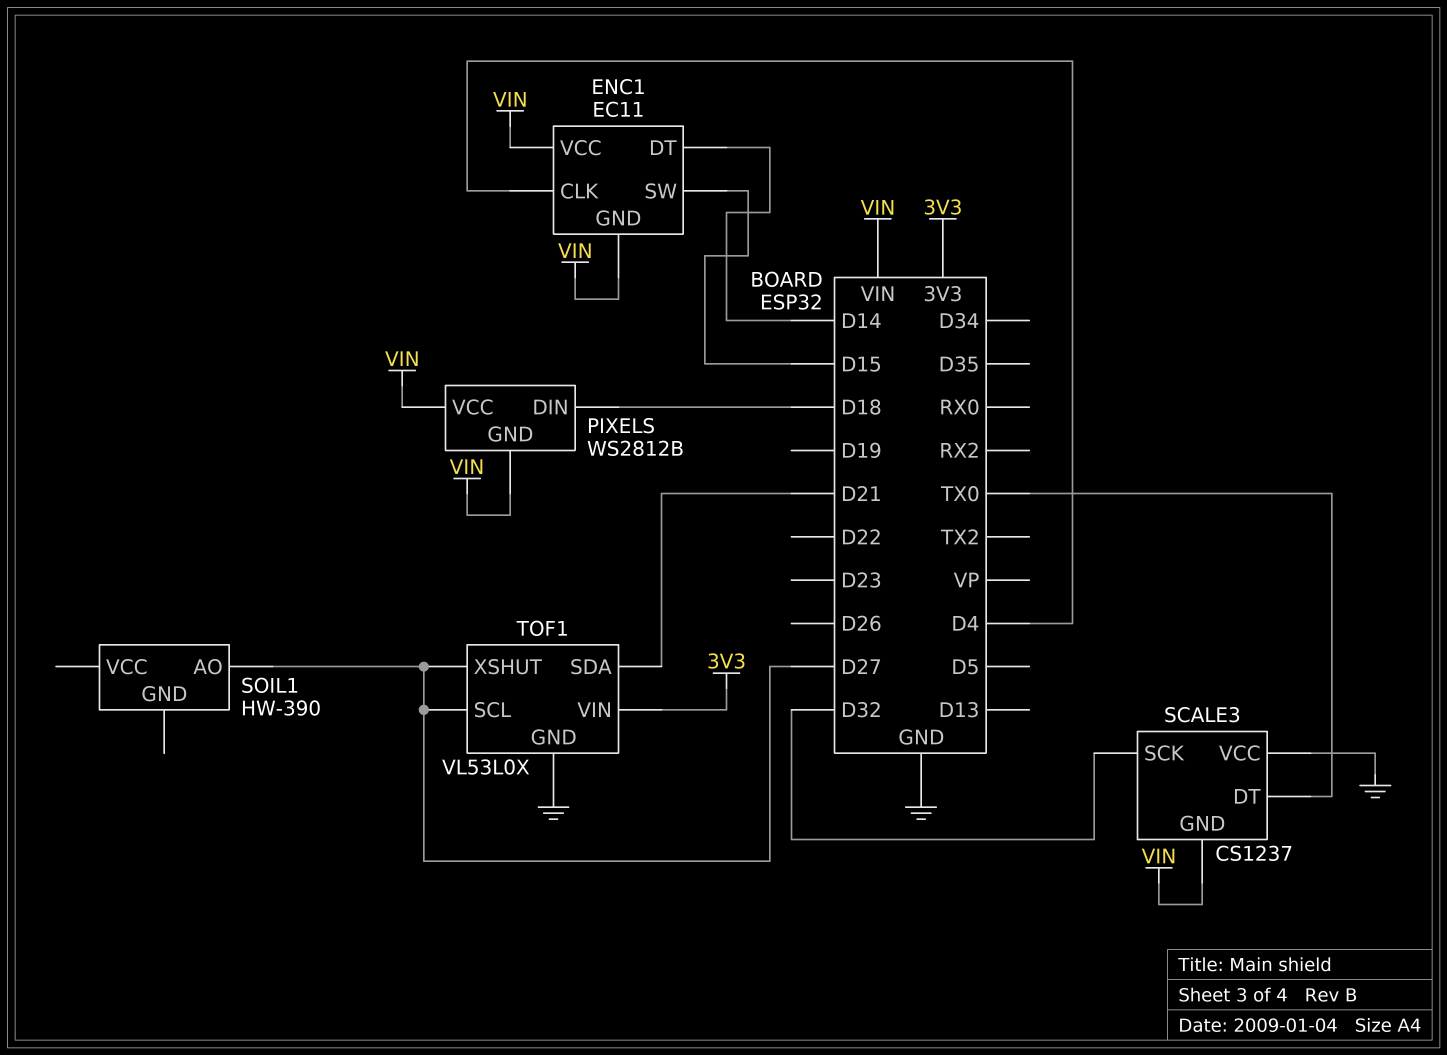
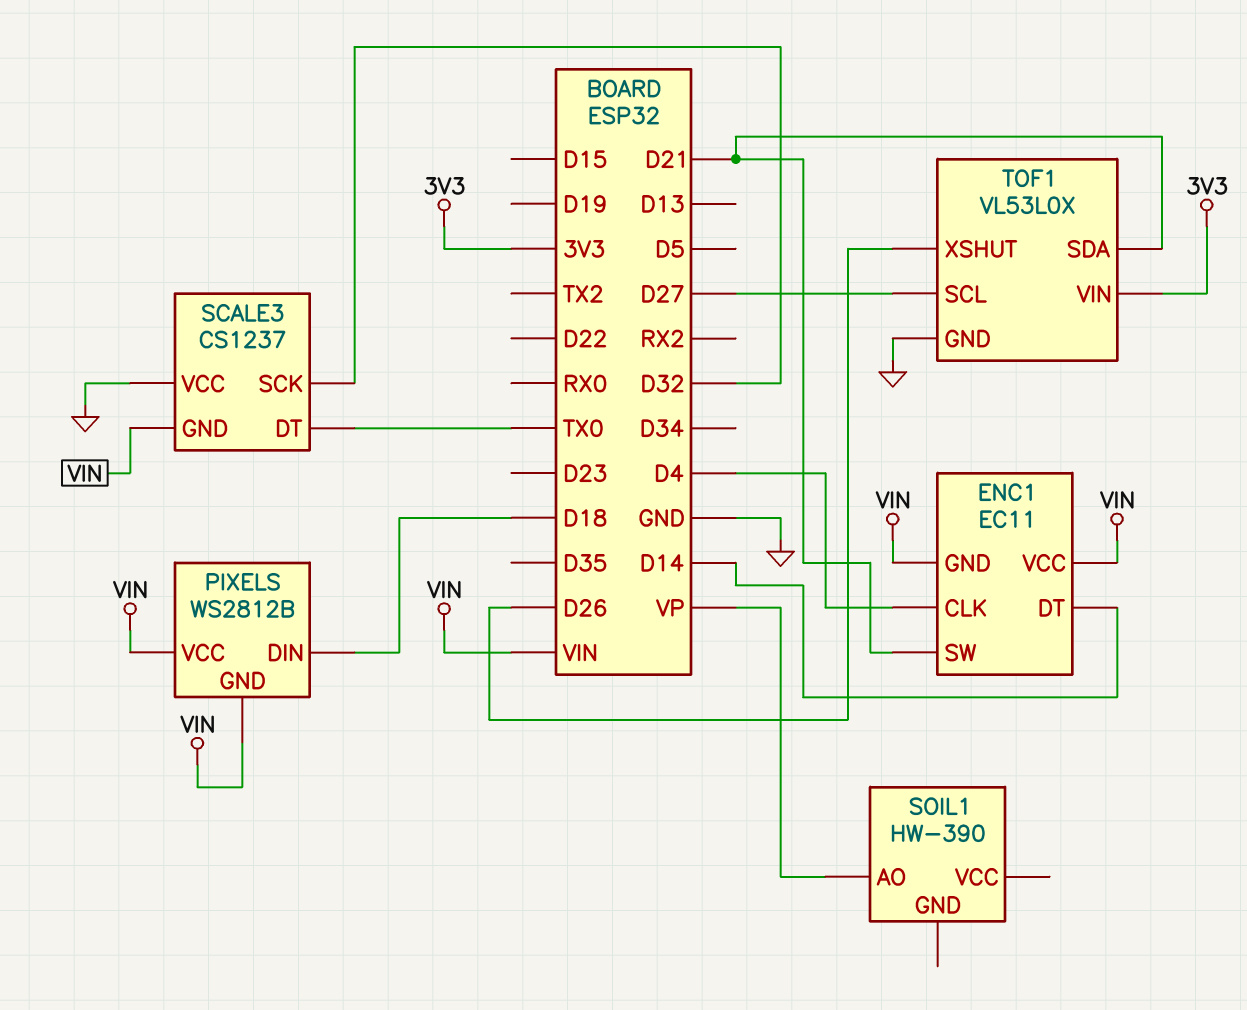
ENC1 pin SW: D15 -> D21
SOIL1 pin AO: D27 -> VP
TOF1 pin XSHUT: D27 -> D26

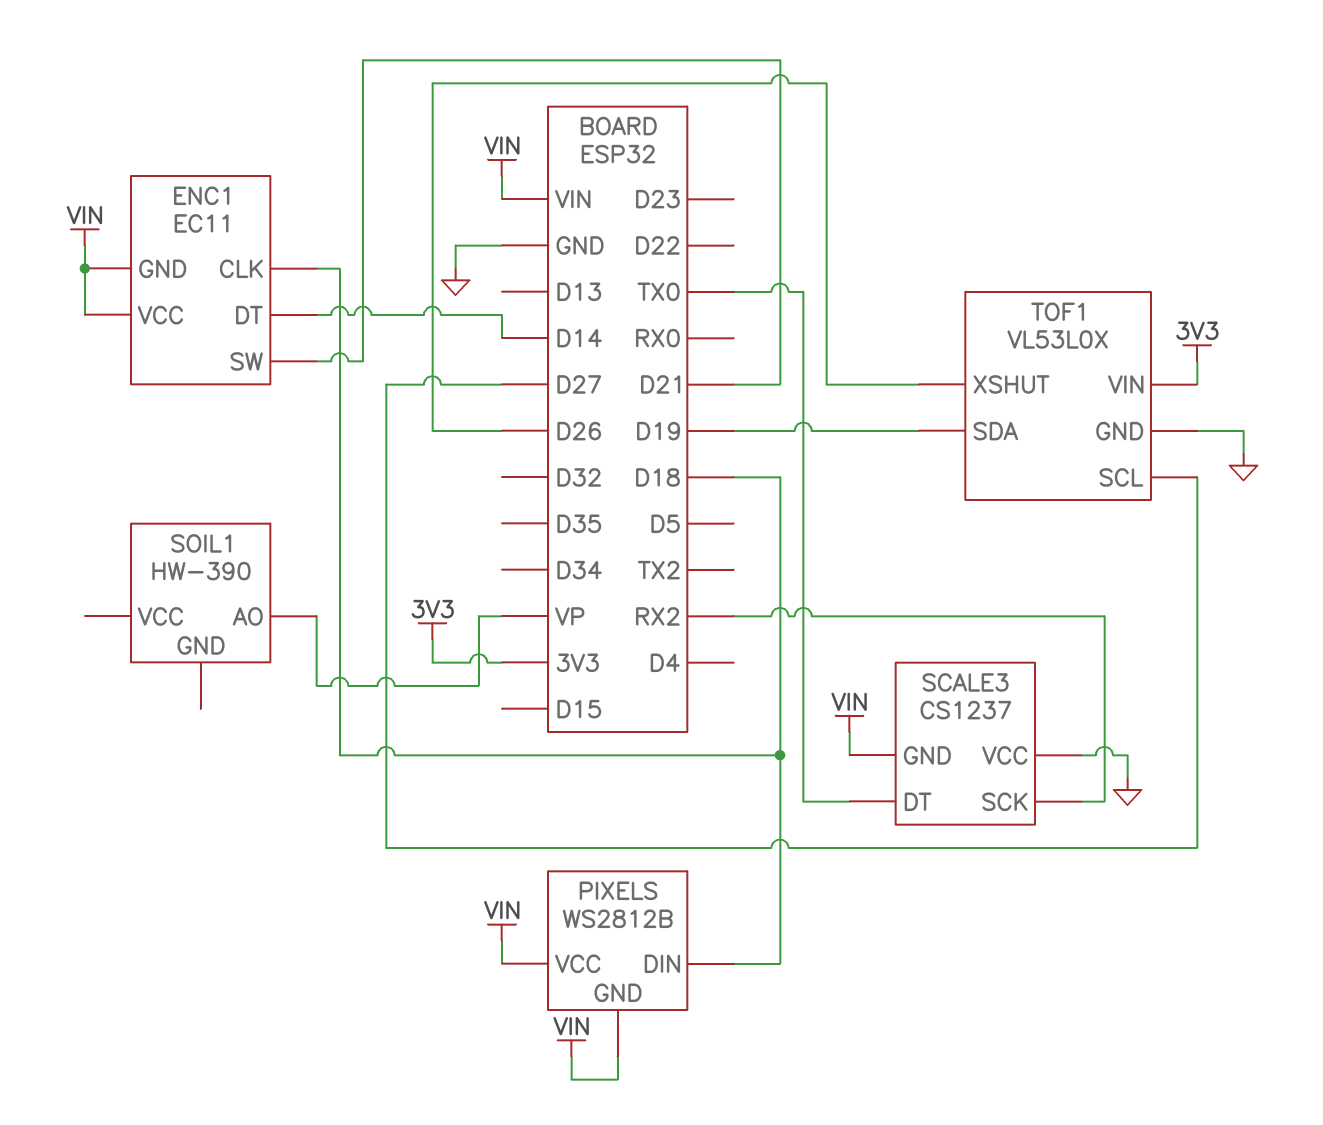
ENC1 pin CLK: D4 -> D18
SCALE3 pin SCK: D32 -> RX2
TOF1 pin SDA: D21 -> D19

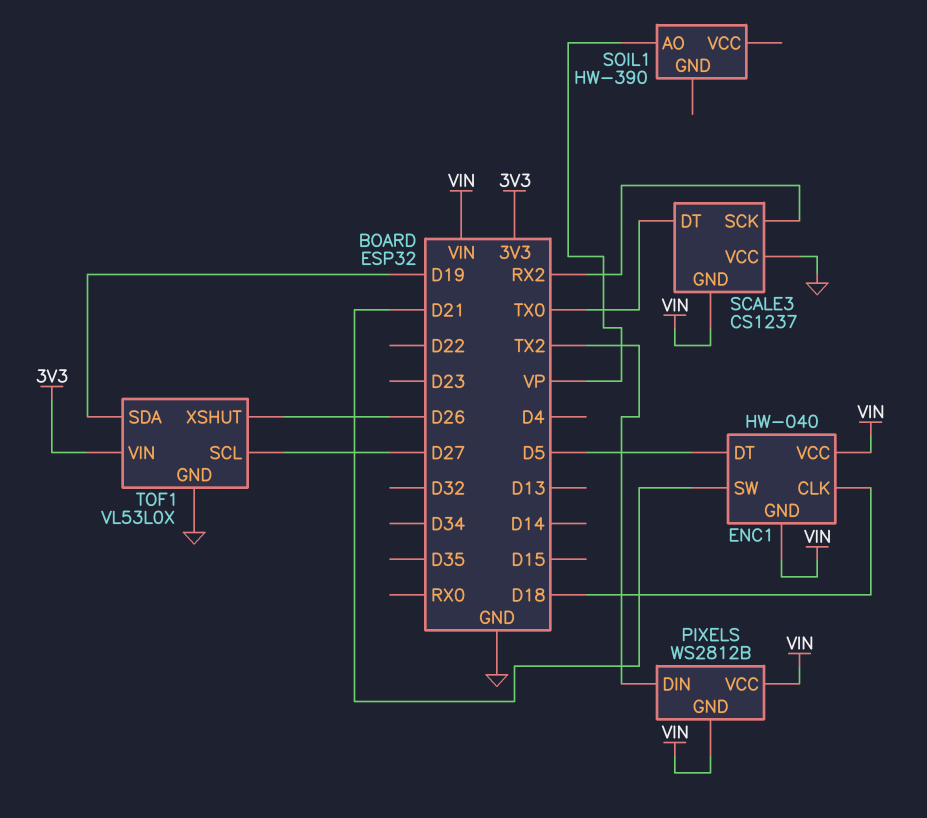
ENC1: EC11 -> HW-040
ENC1 pin DT: D14 -> D5
PIXELS pin DIN: D18 -> TX2

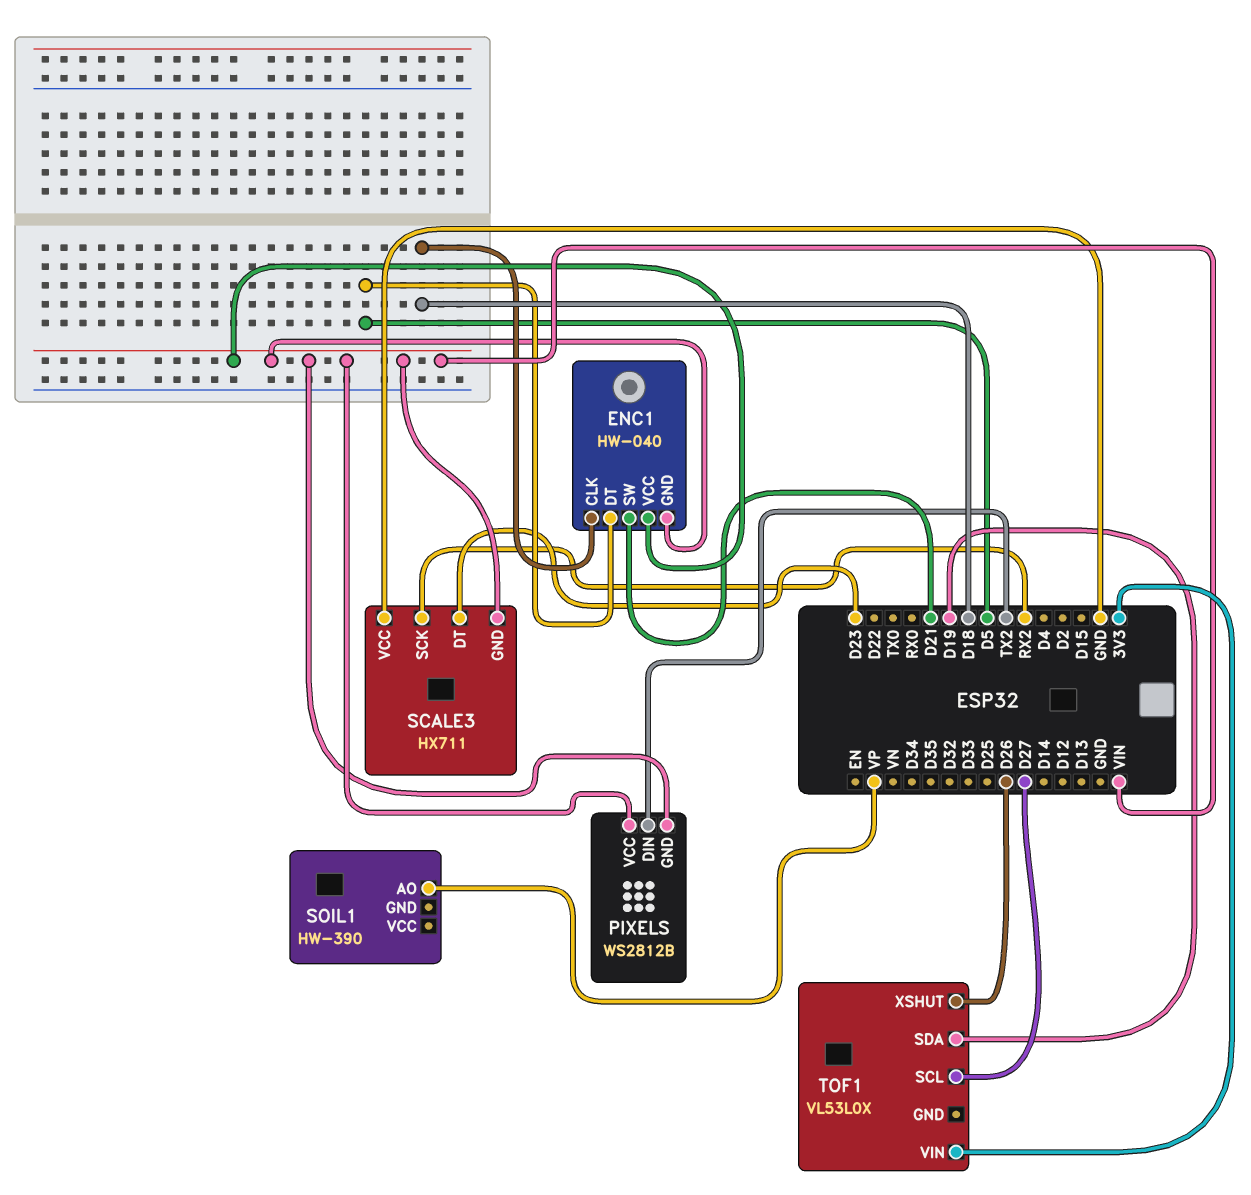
SCALE3: CS1237 -> HX711
SCALE3 pin DT: TX0 -> D23
TOF1 pin GND: GND -> none

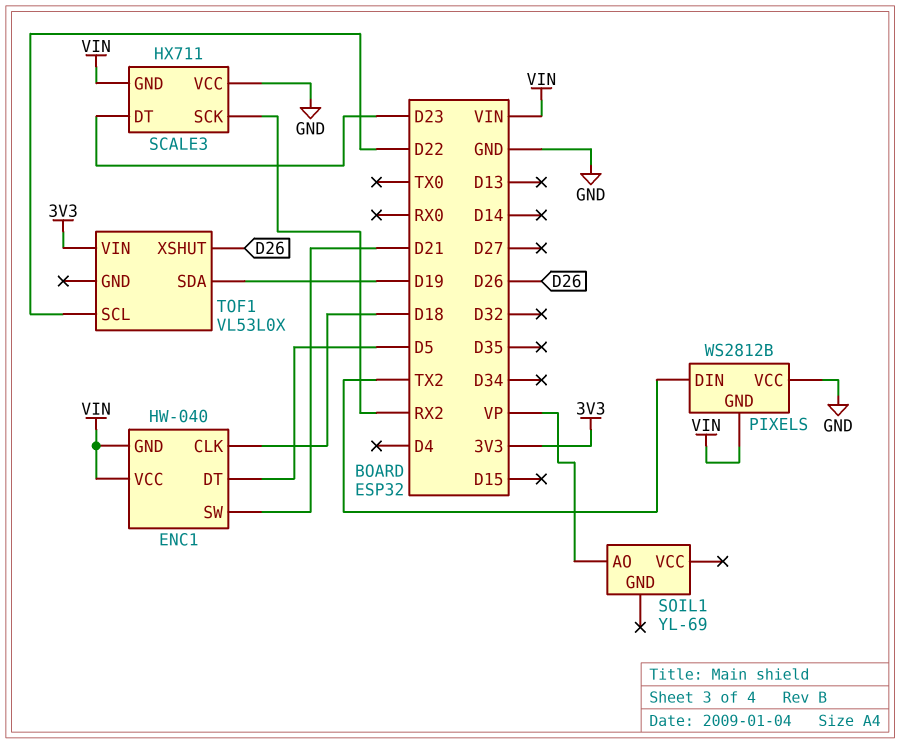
PIXELS pin VCC: VIN -> GND
SOIL1: HW-390 -> YL-69
TOF1 pin SCL: D27 -> D22

